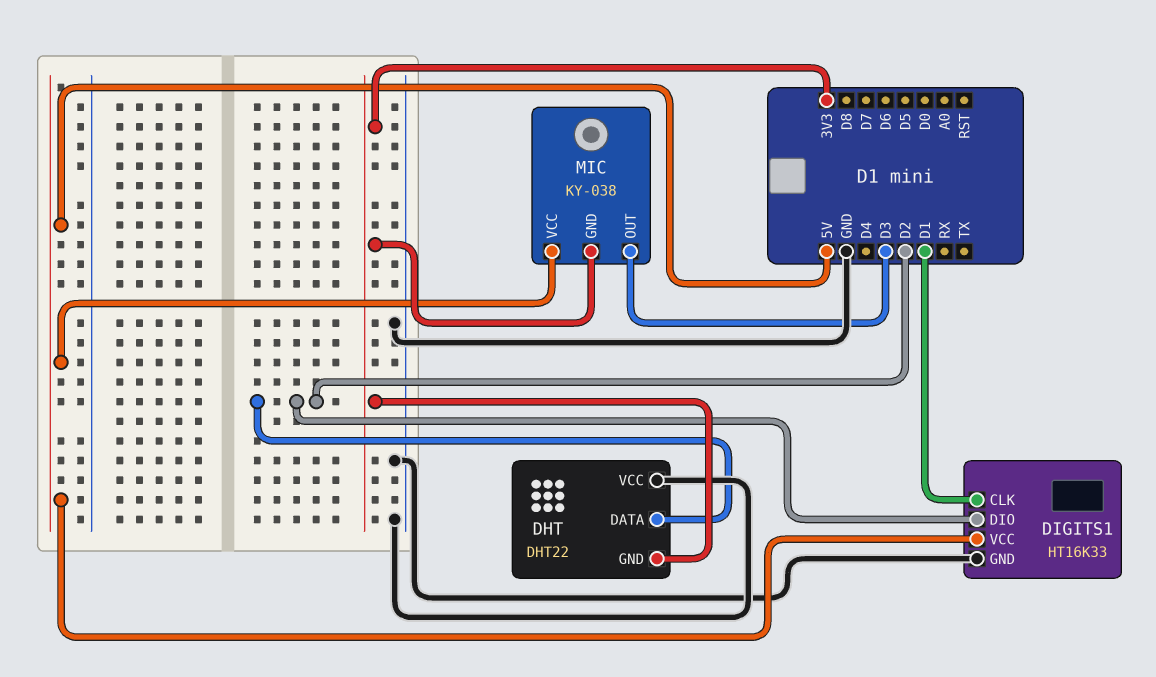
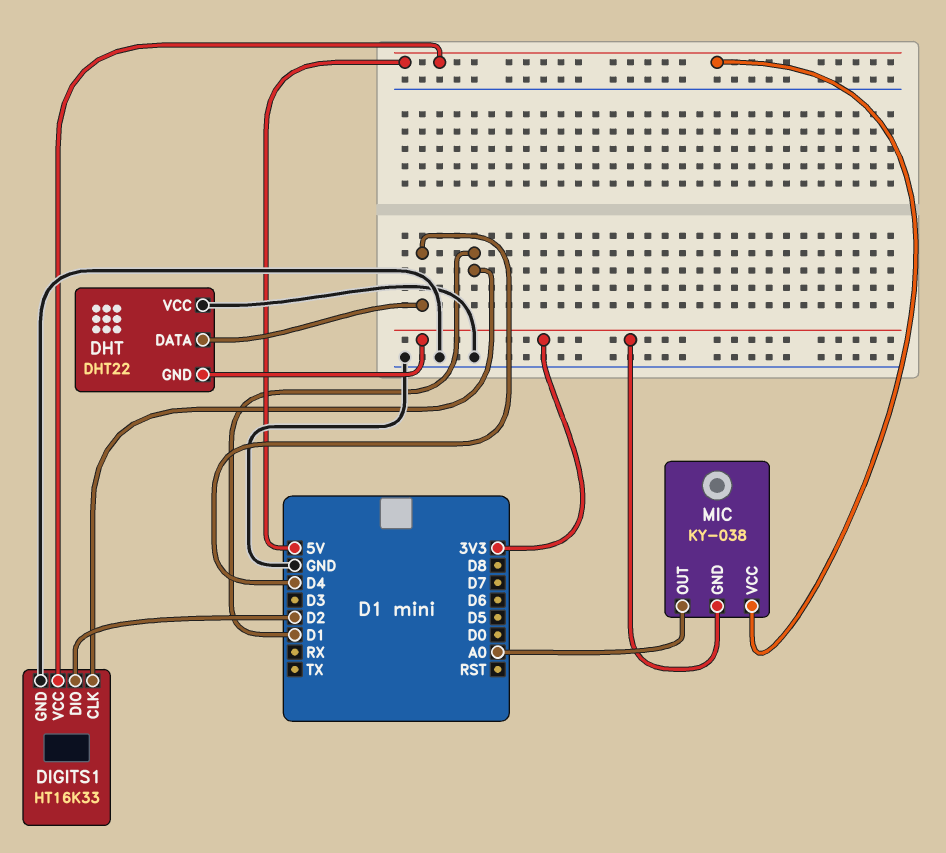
DHT pin DATA: D2 -> D4
MIC pin OUT: D3 -> A0

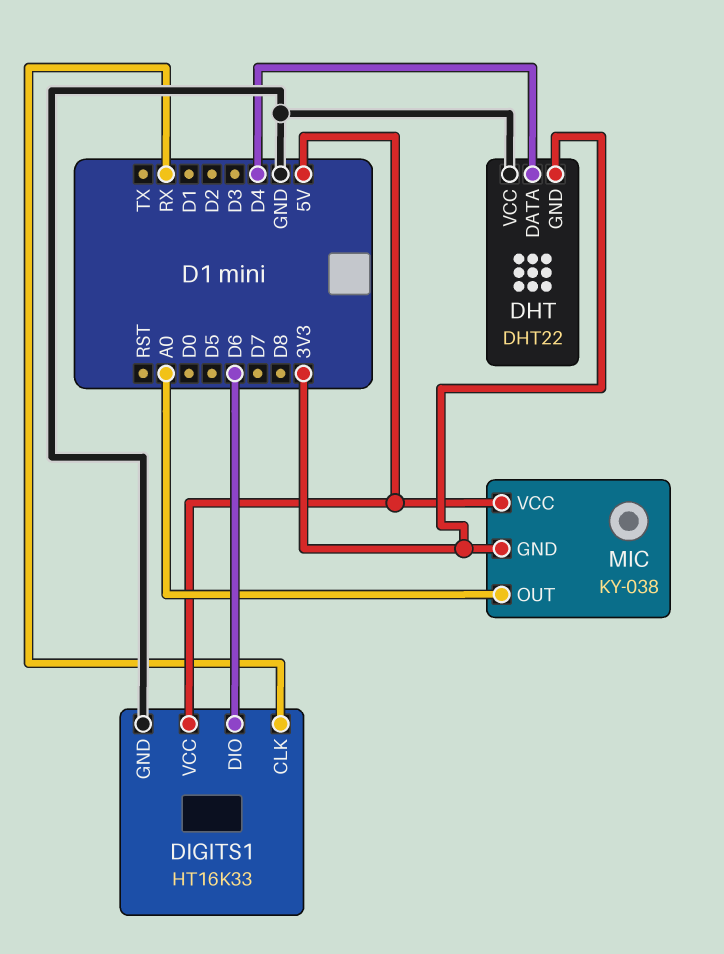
DIGITS1 pin CLK: D1 -> RX
DIGITS1 pin DIO: D2 -> D6

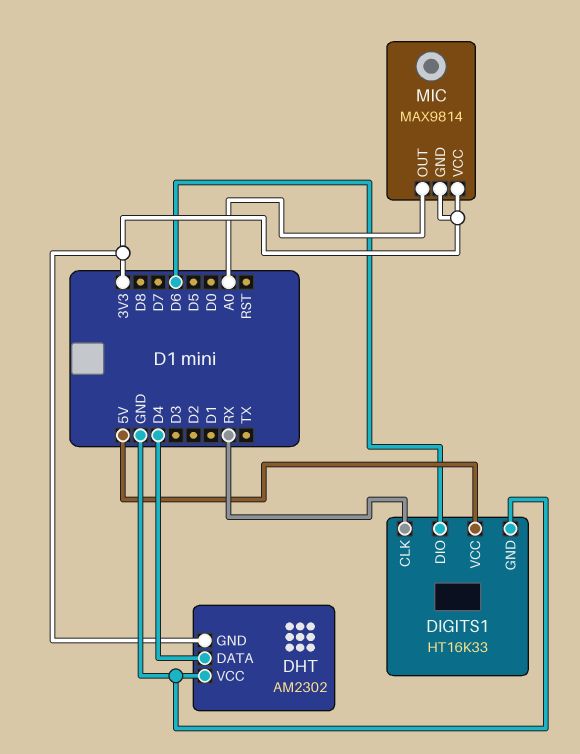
DHT: DHT22 -> AM2302
MIC: KY-038 -> MAX9814
MIC pin VCC: 5V -> 3V3

